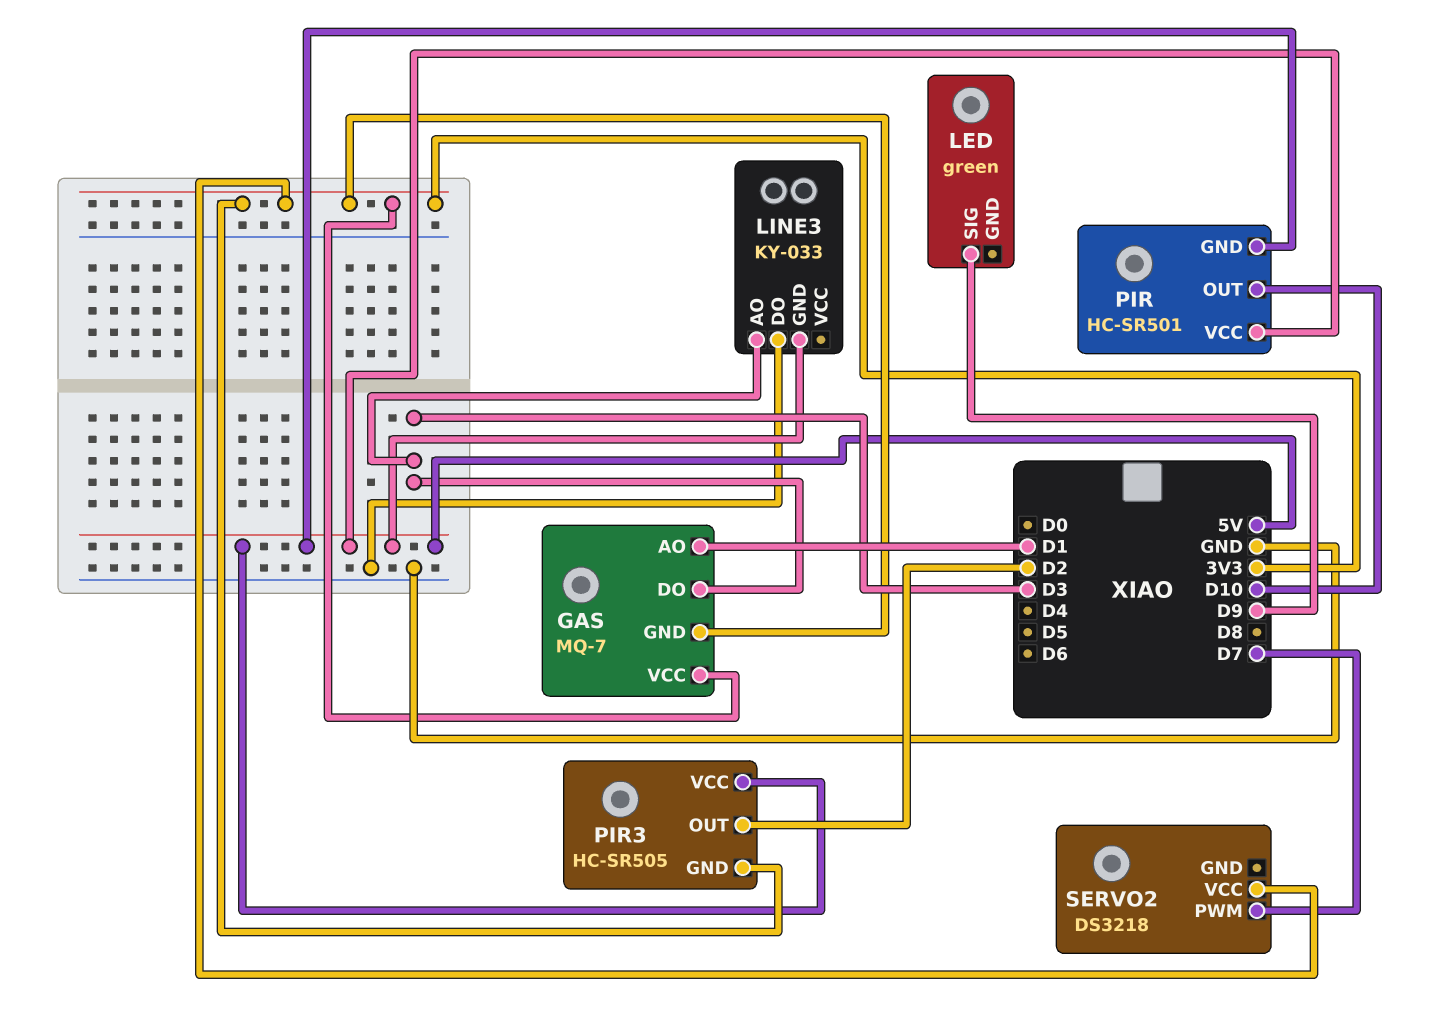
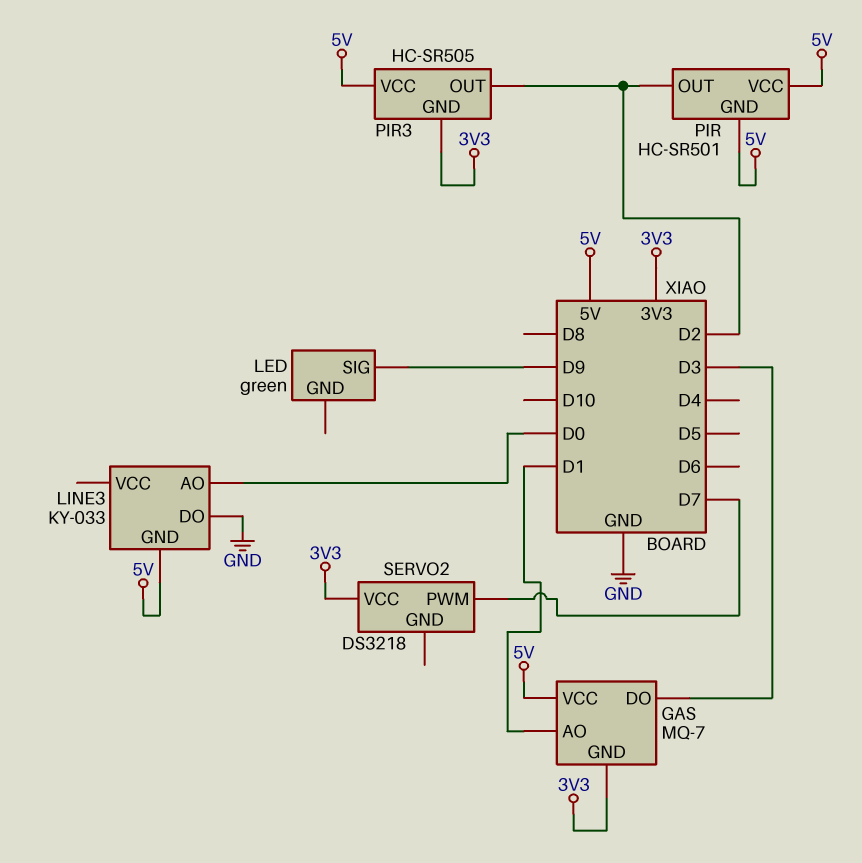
GAS pin VCC: 3V3 -> 5V
LINE3 pin AO: D3 -> D0
PIR pin OUT: D10 -> D2

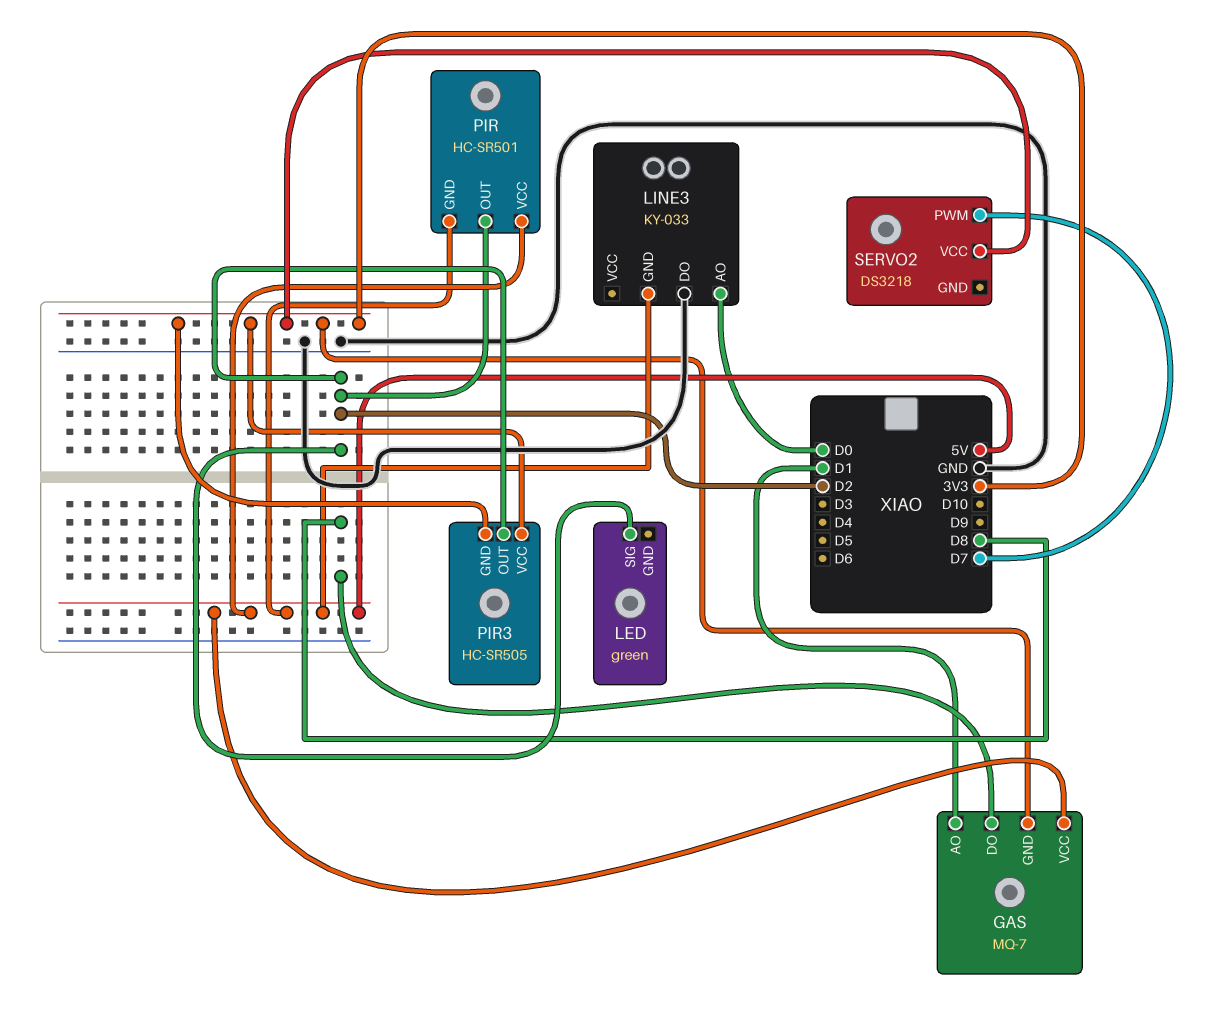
GAS pin DO: D3 -> D8
LED pin SIG: D9 -> D2
PIR3 pin VCC: 5V -> 3V3

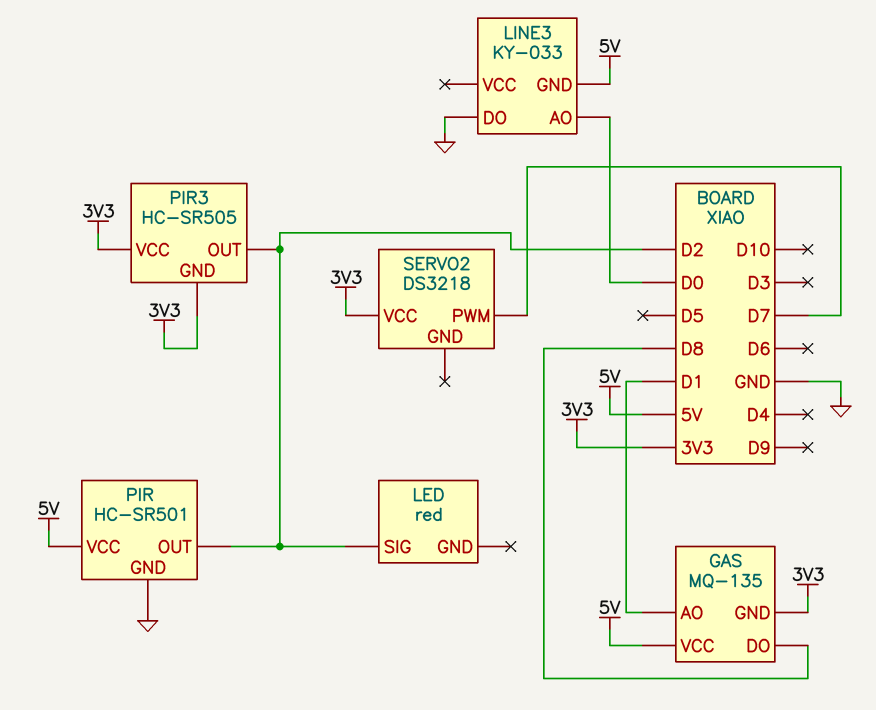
GAS: MQ-7 -> MQ-135
LED: green -> red
PIR pin GND: 5V -> GND

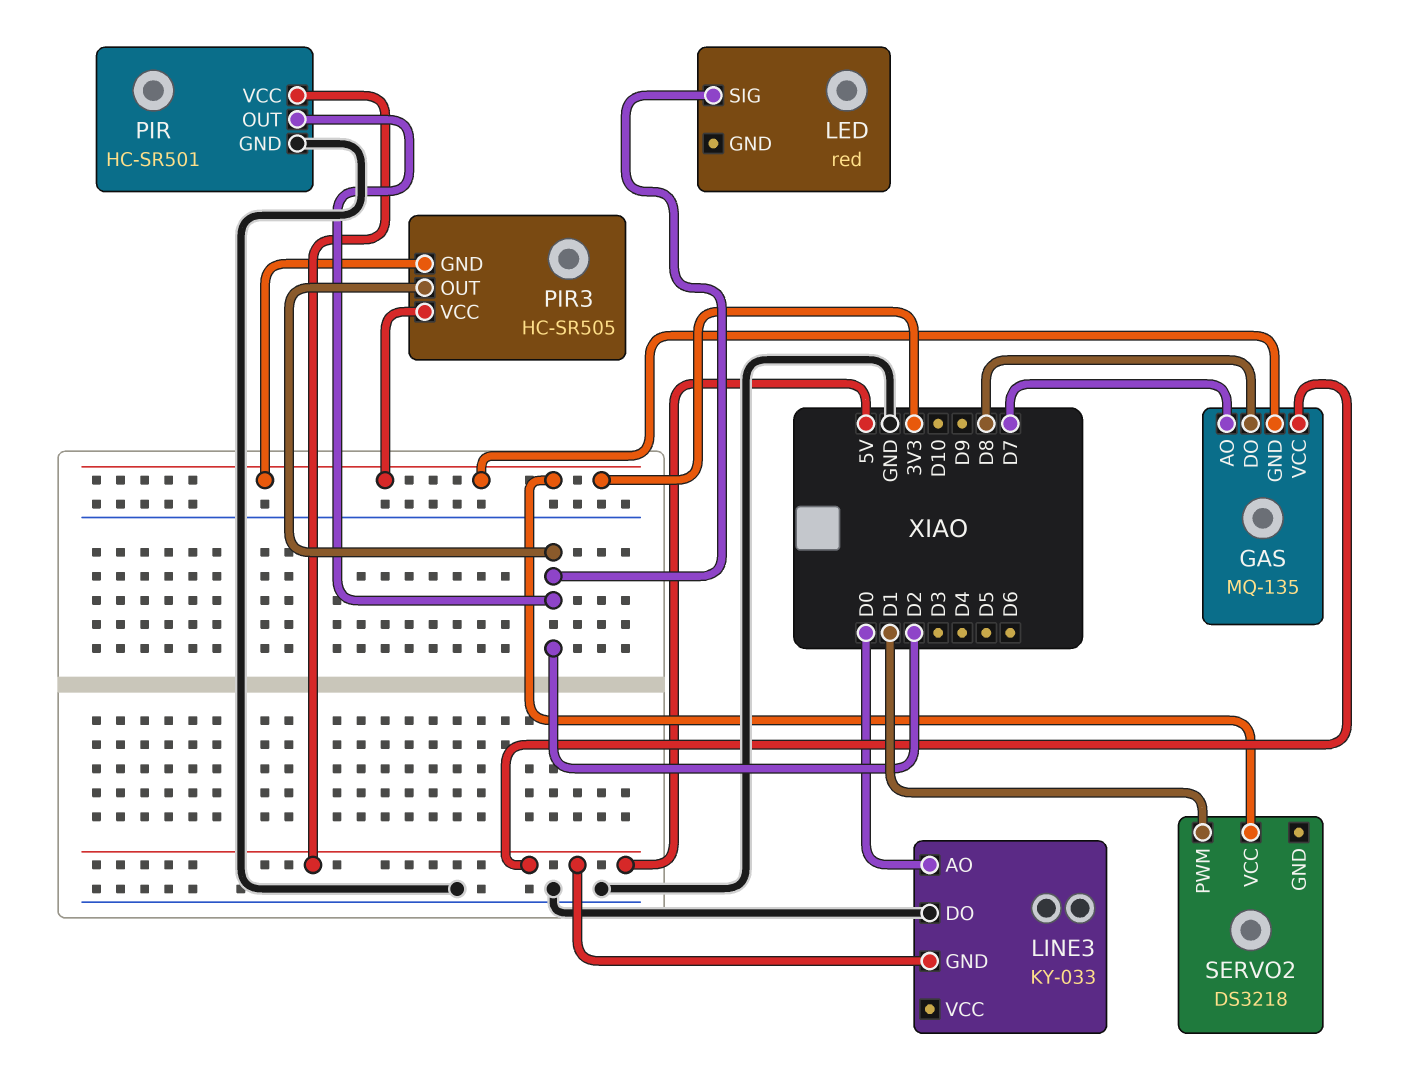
GAS pin AO: D1 -> D7
SERVO2 pin PWM: D7 -> D1

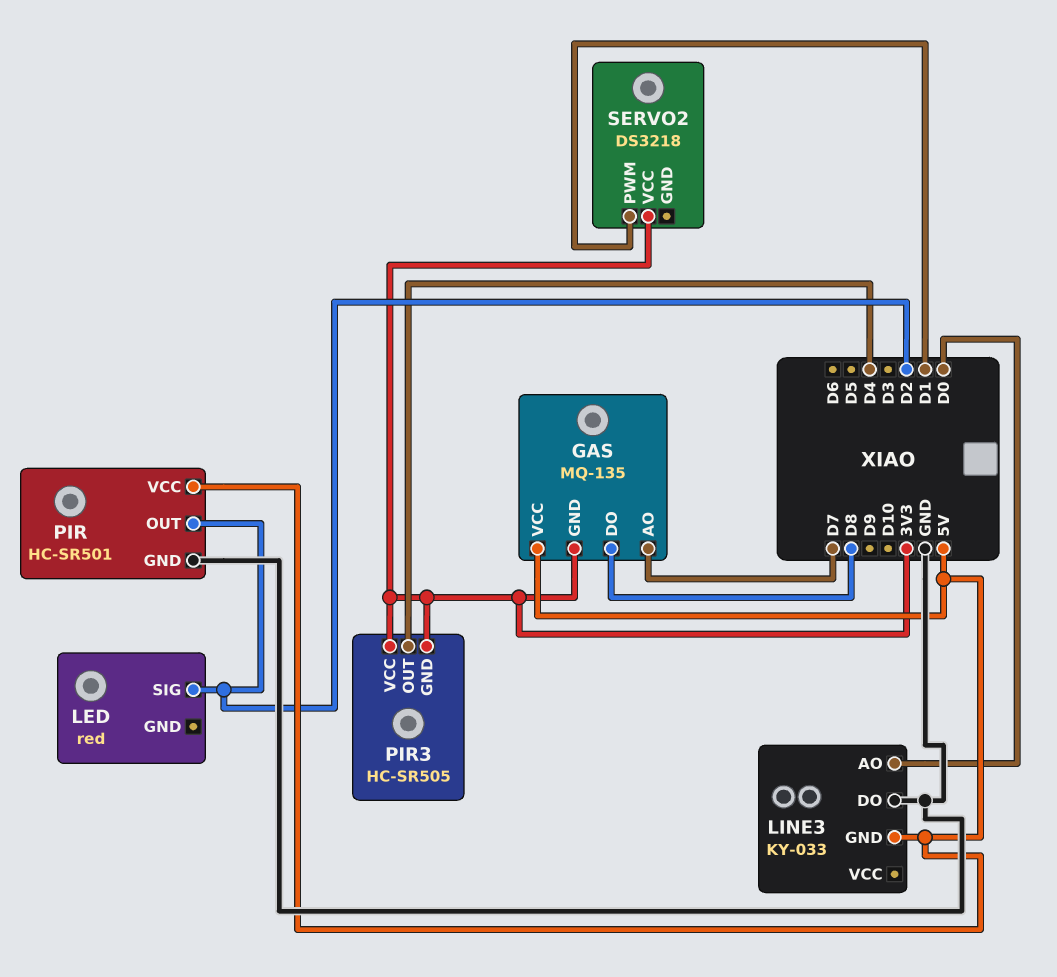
PIR3 pin OUT: D2 -> D4

